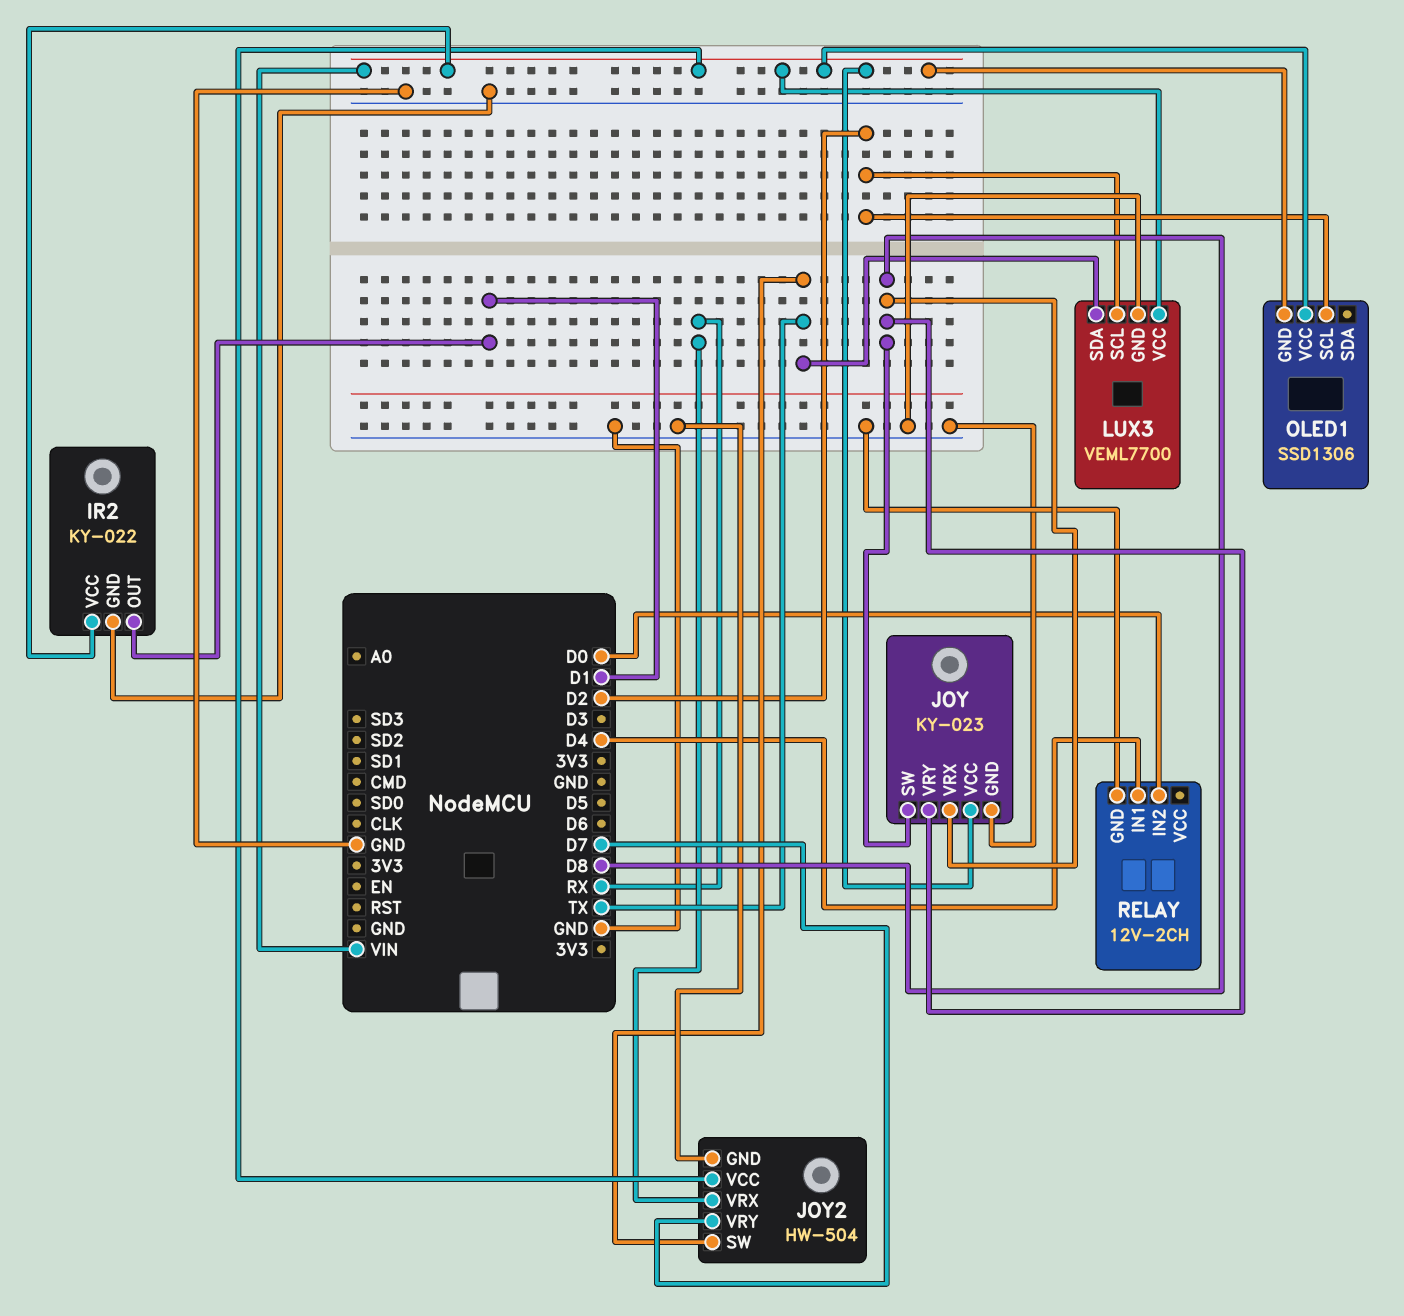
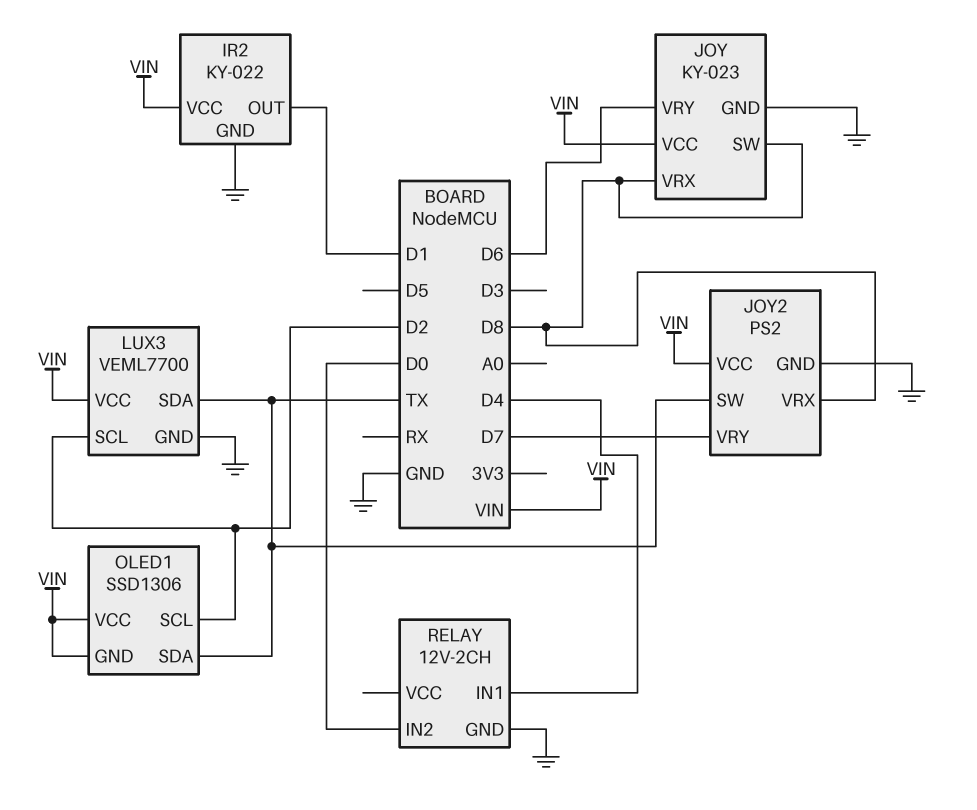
JOY pin VRY: D8 -> D6
JOY2: HW-504 -> PS2
JOY2 pin VRX: RX -> D8
OLED1 pin SDA: none -> TX

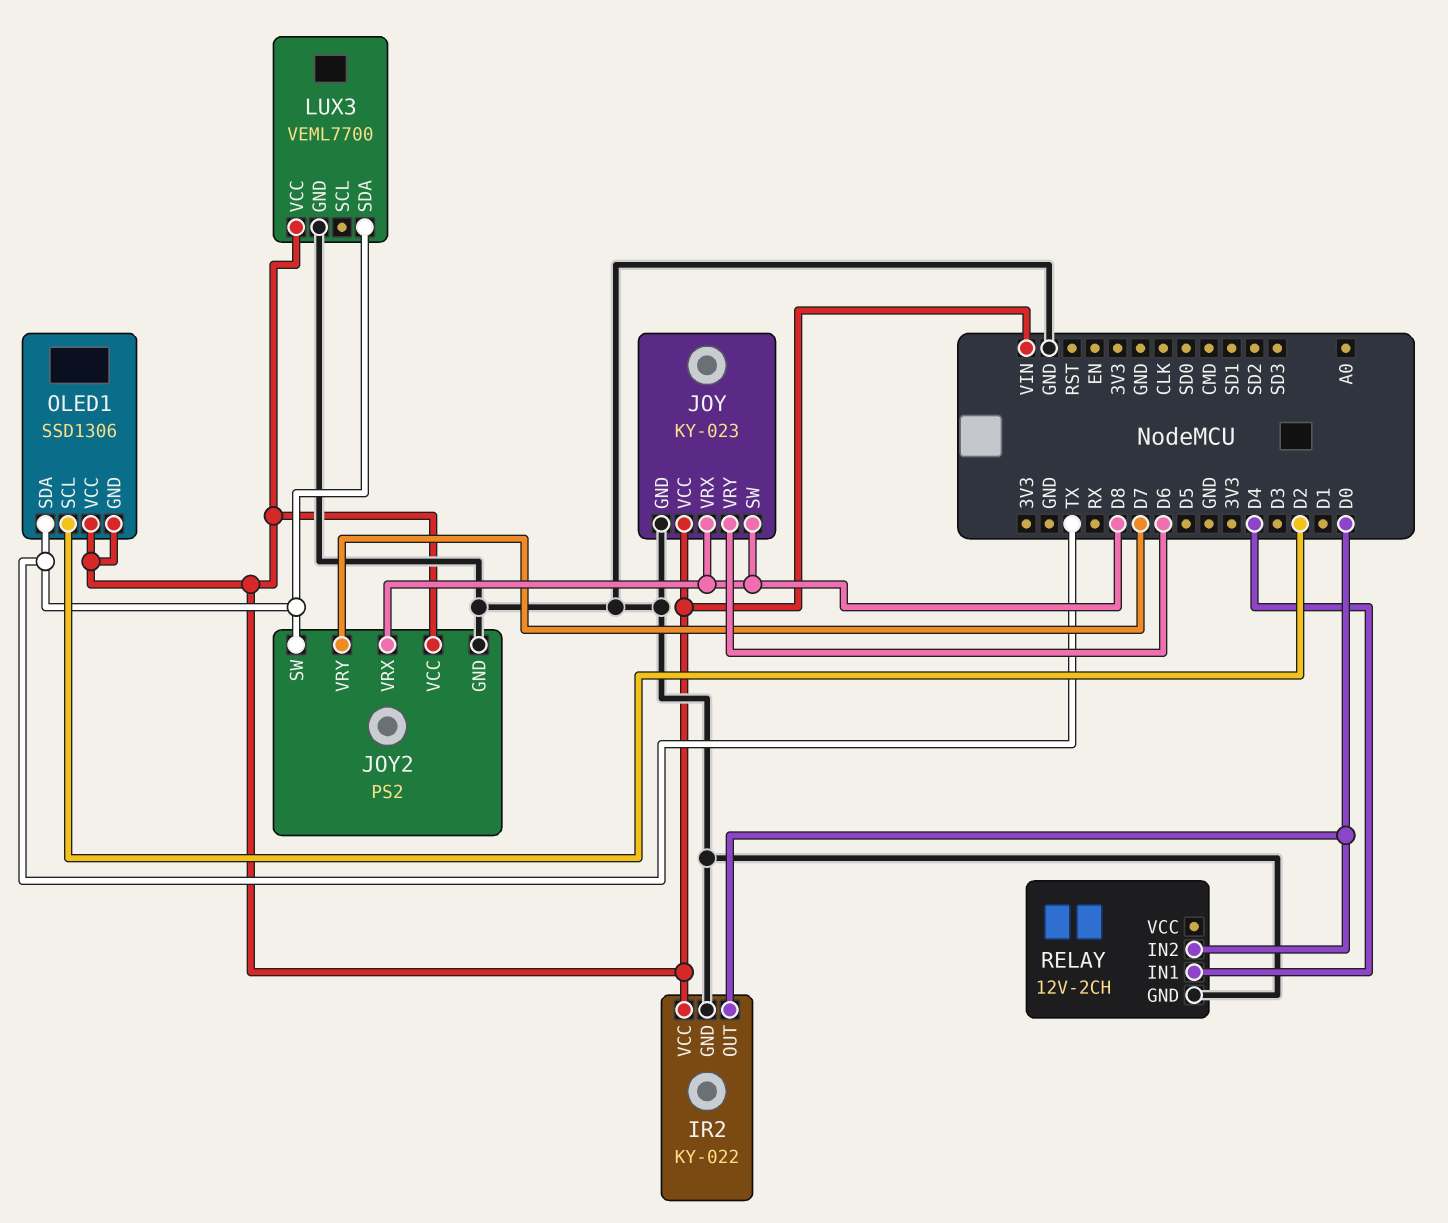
IR2 pin OUT: D1 -> D0
LUX3 pin SCL: D2 -> none

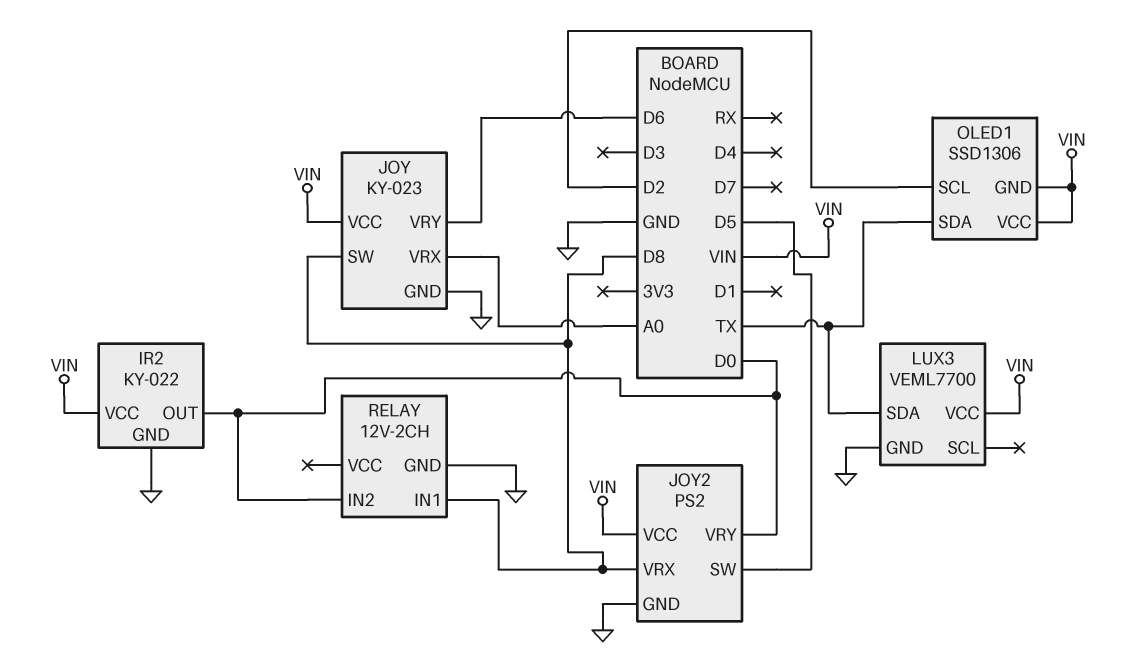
JOY pin VRX: D8 -> A0
JOY2 pin SW: TX -> D5
JOY2 pin VRY: D7 -> D0
RELAY pin IN1: D4 -> D8

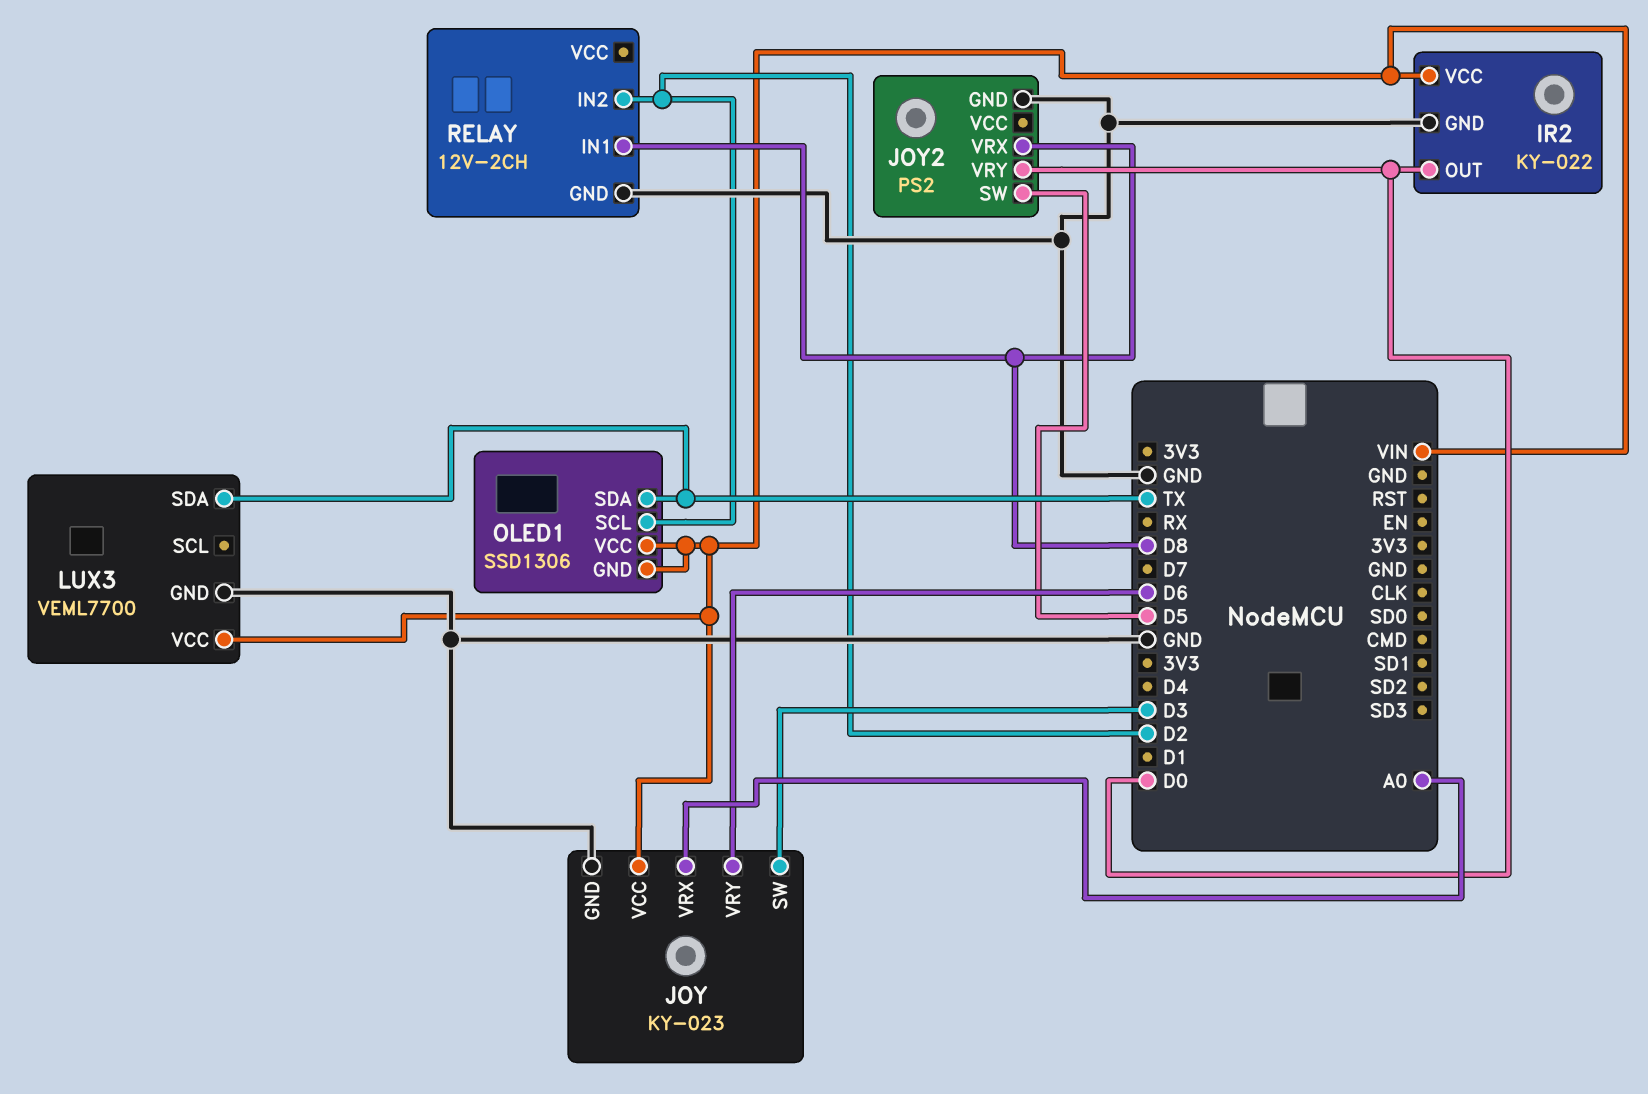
JOY pin SW: D8 -> D3
JOY2 pin VCC: VIN -> none
RELAY pin IN2: D0 -> D2

